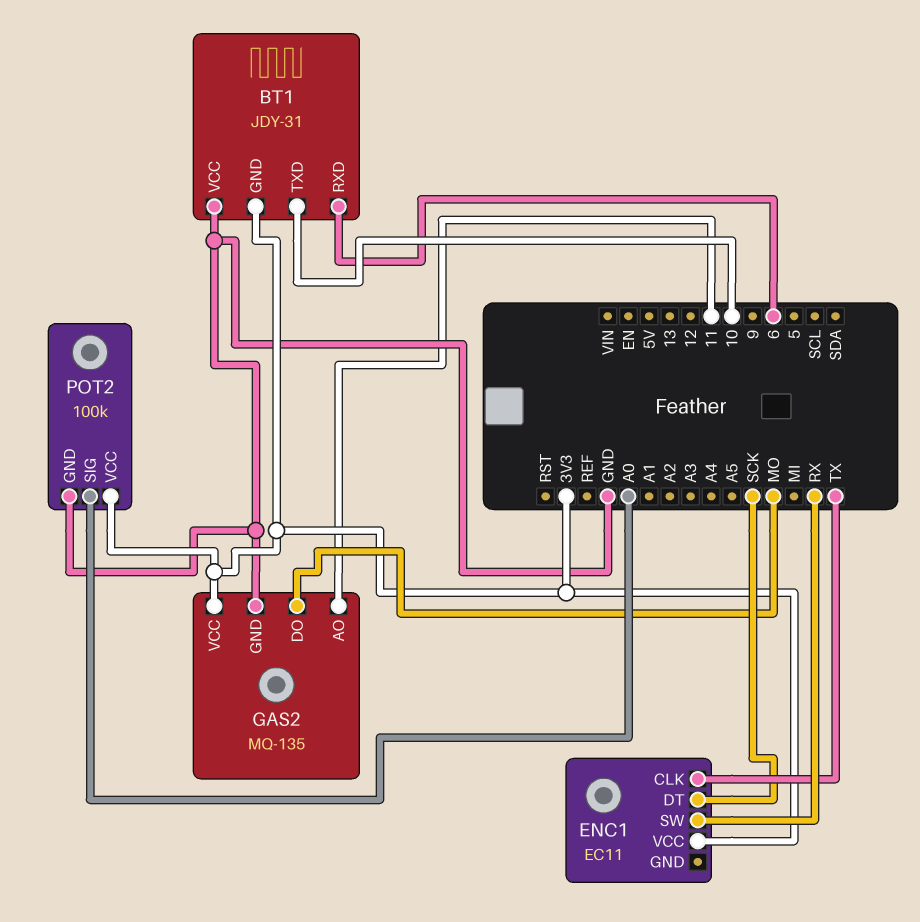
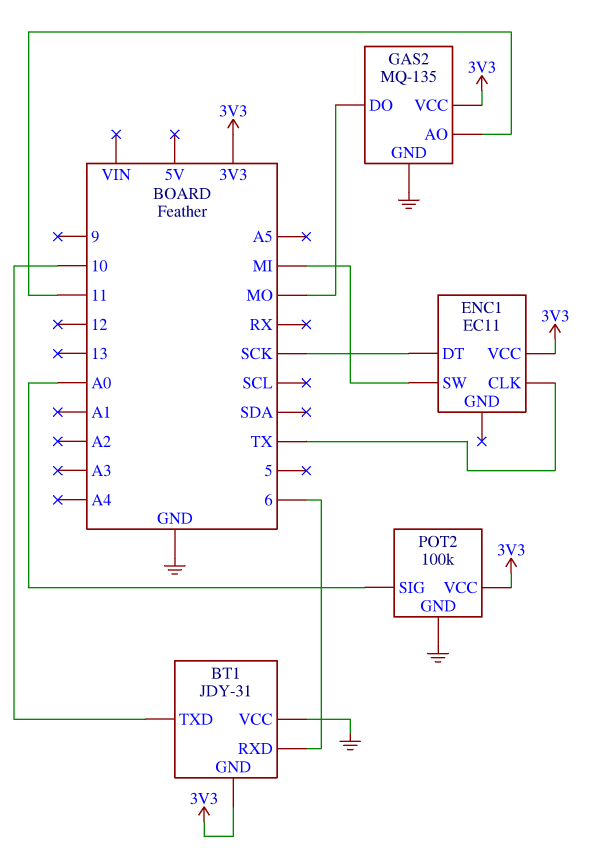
ENC1 pin SW: RX -> MI

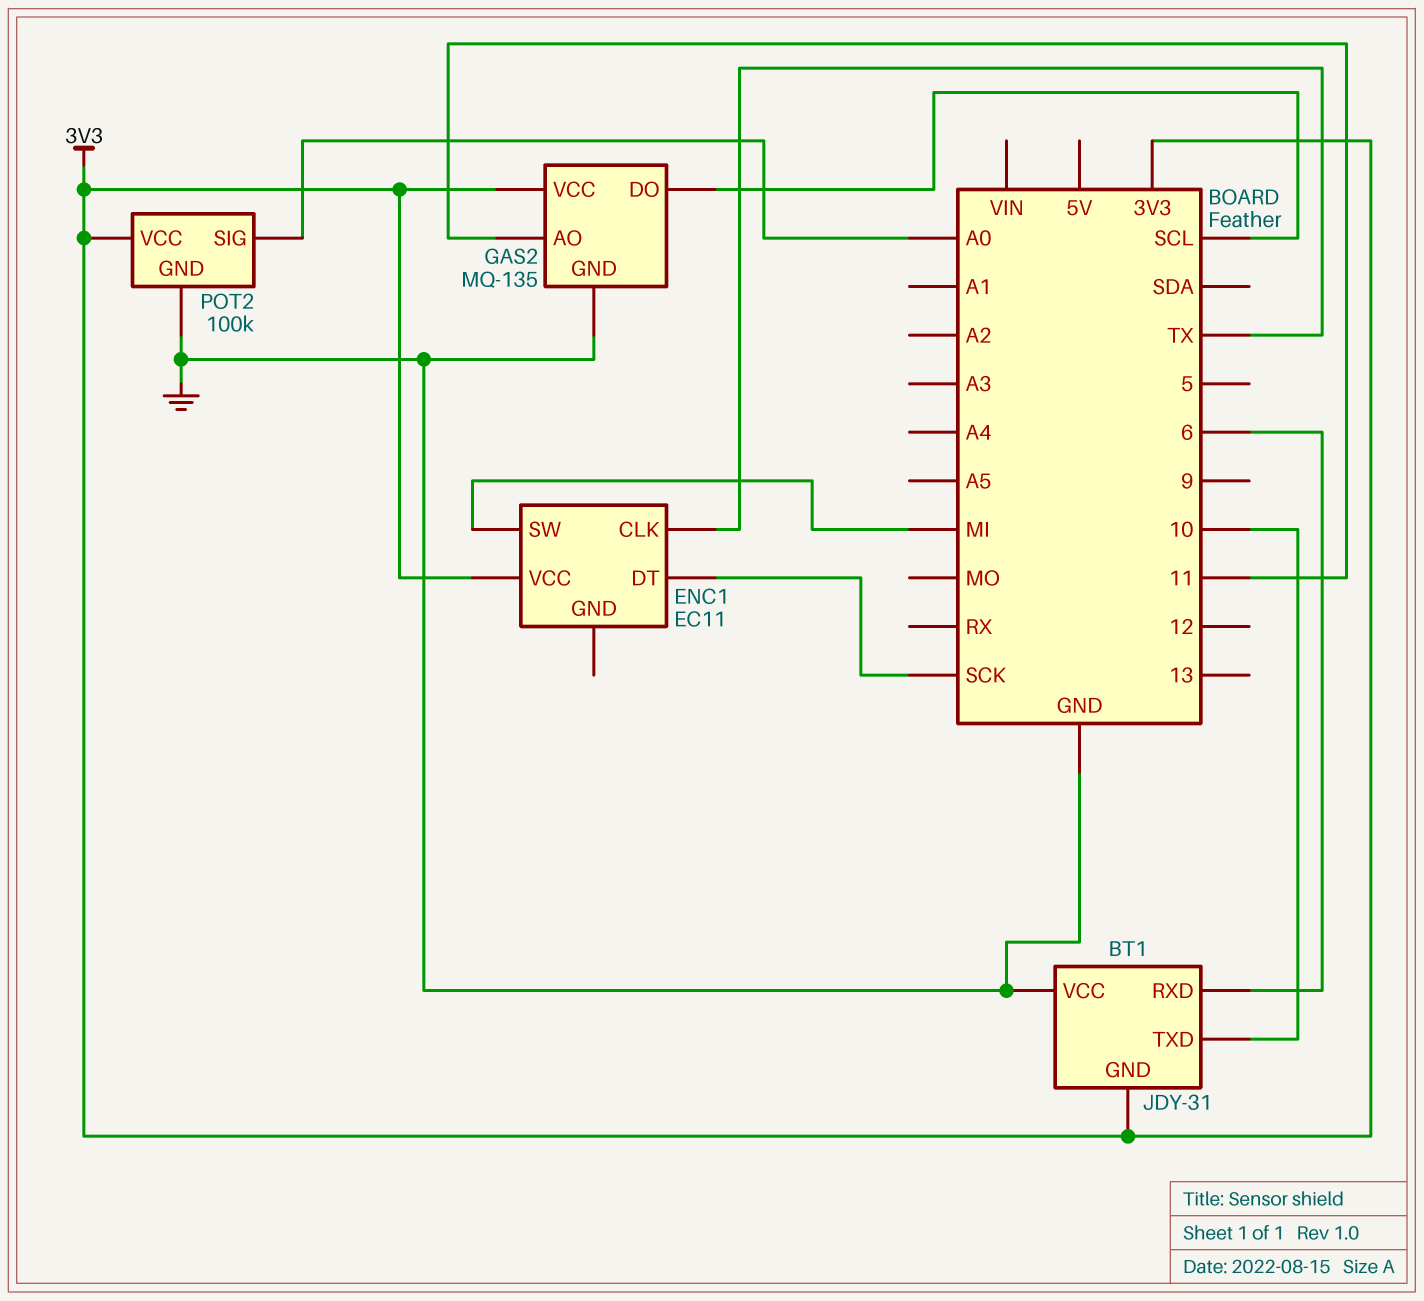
GAS2 pin DO: MO -> SCL

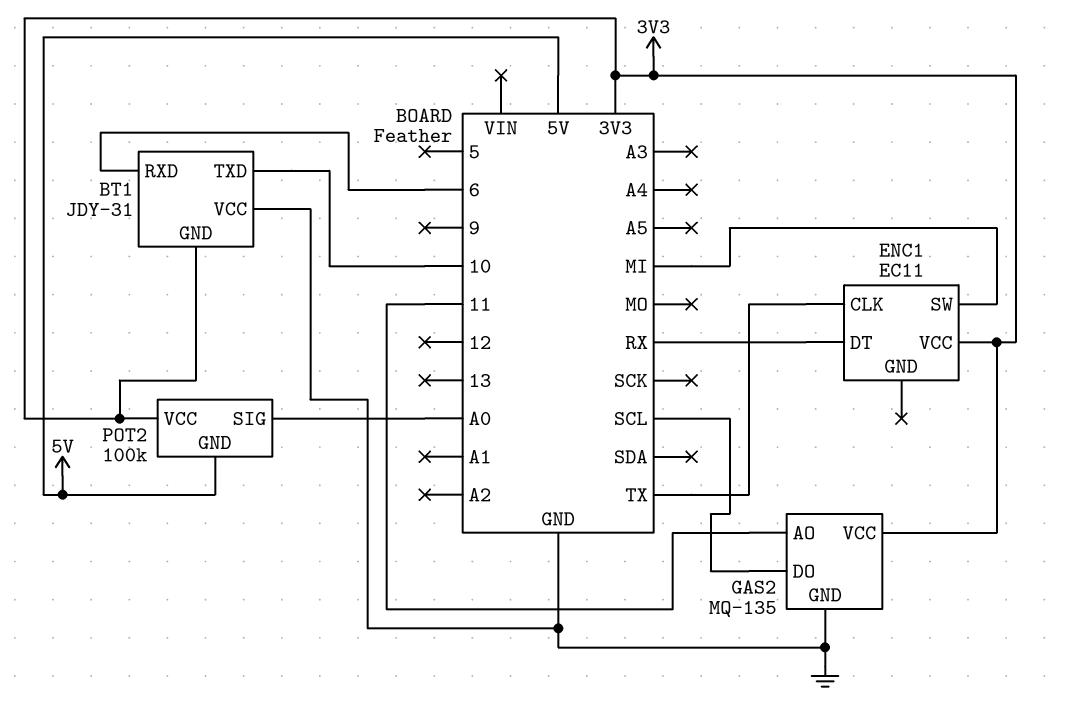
ENC1 pin DT: SCK -> RX
POT2 pin GND: GND -> 5V

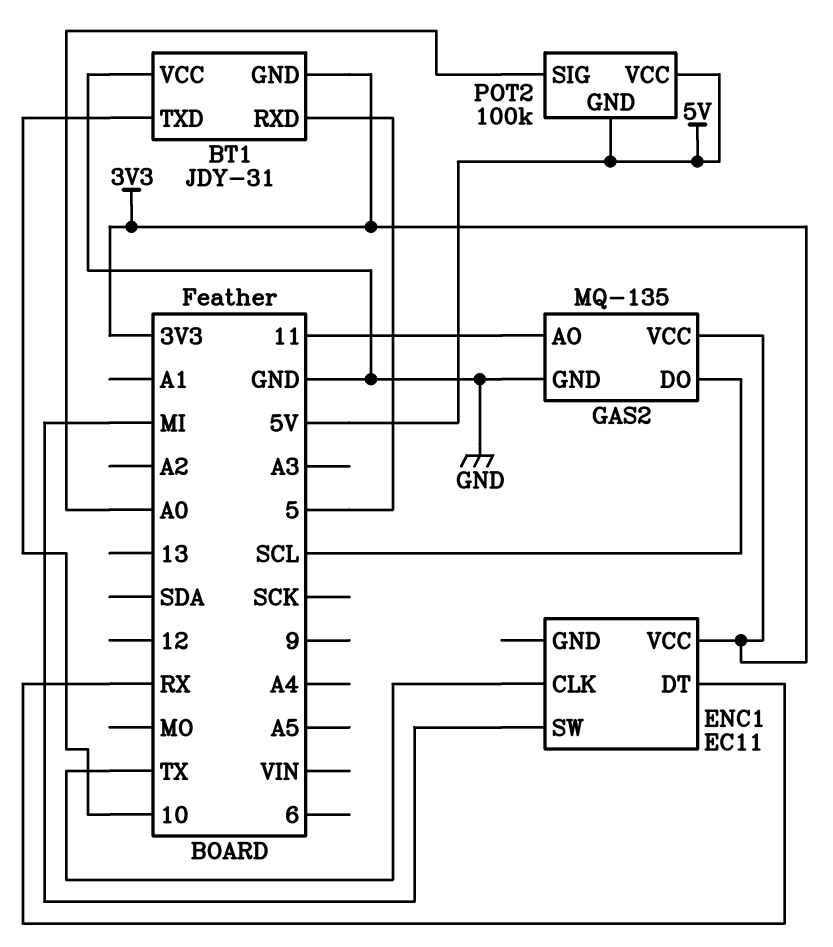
BT1 pin RXD: 6 -> 5
POT2 pin VCC: 3V3 -> 5V

